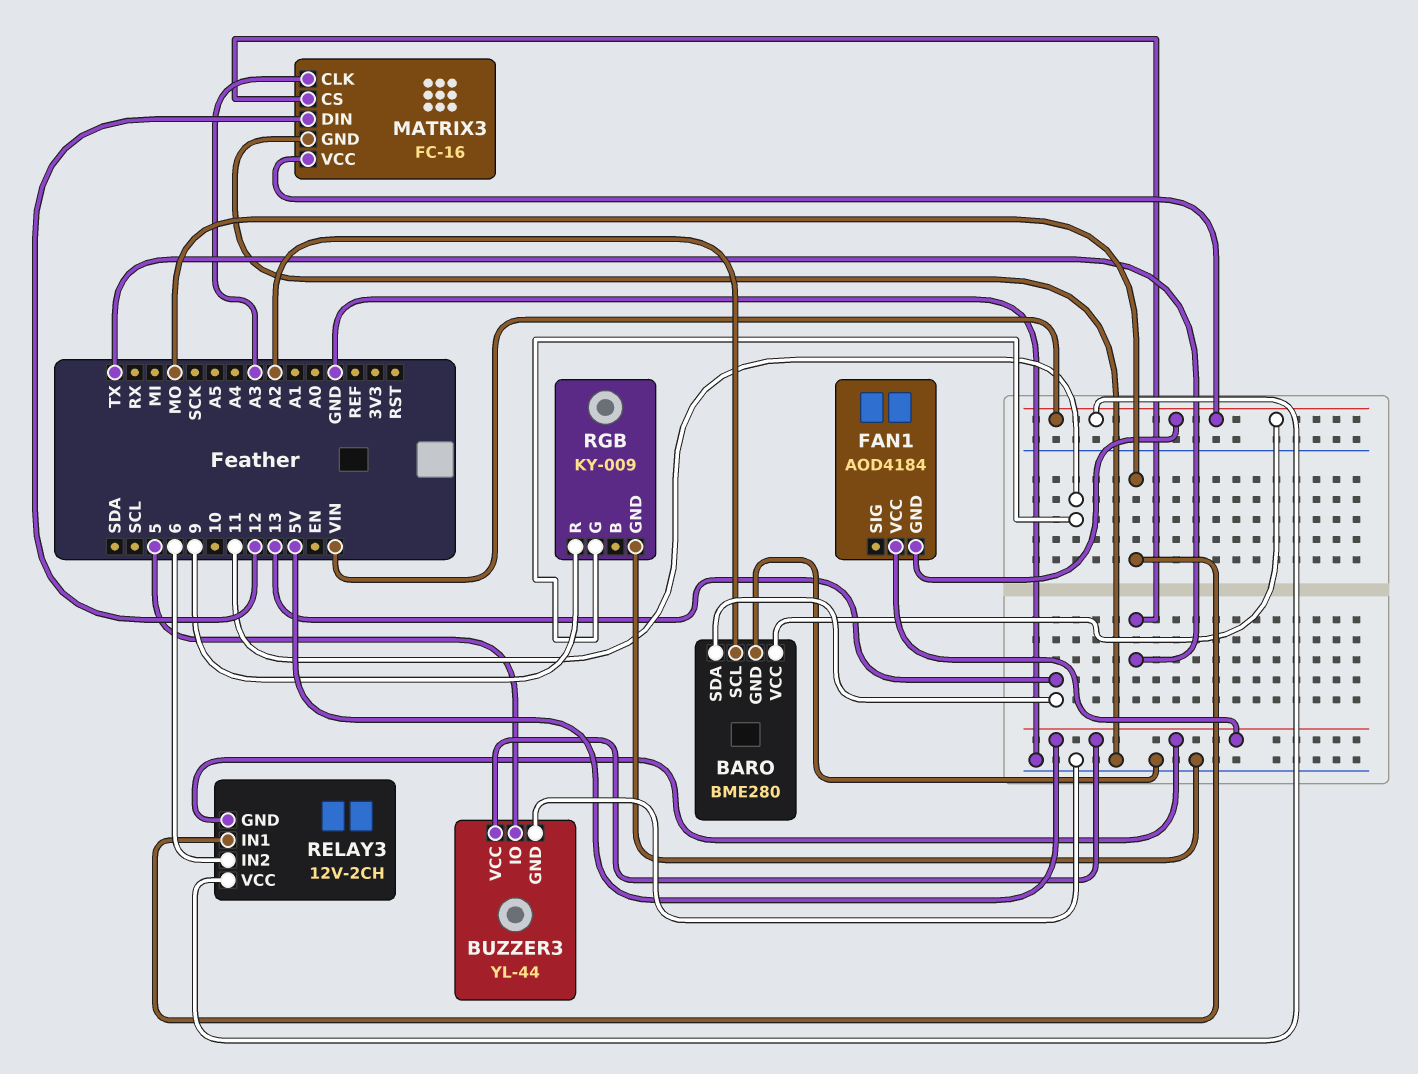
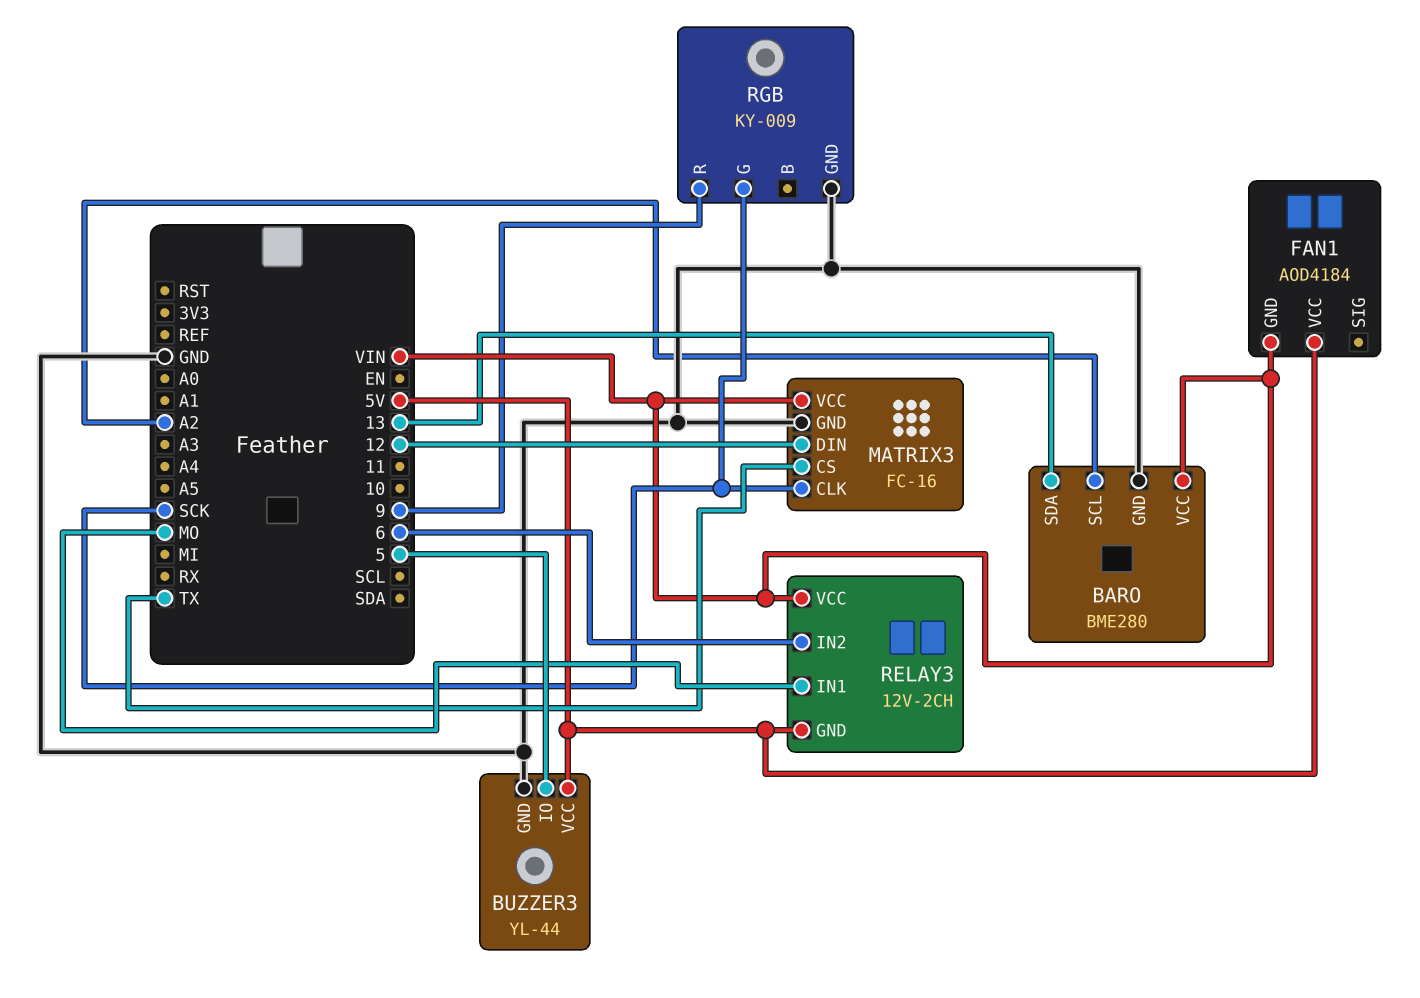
MATRIX3 pin CLK: A3 -> SCK
RGB pin G: 11 -> SCK

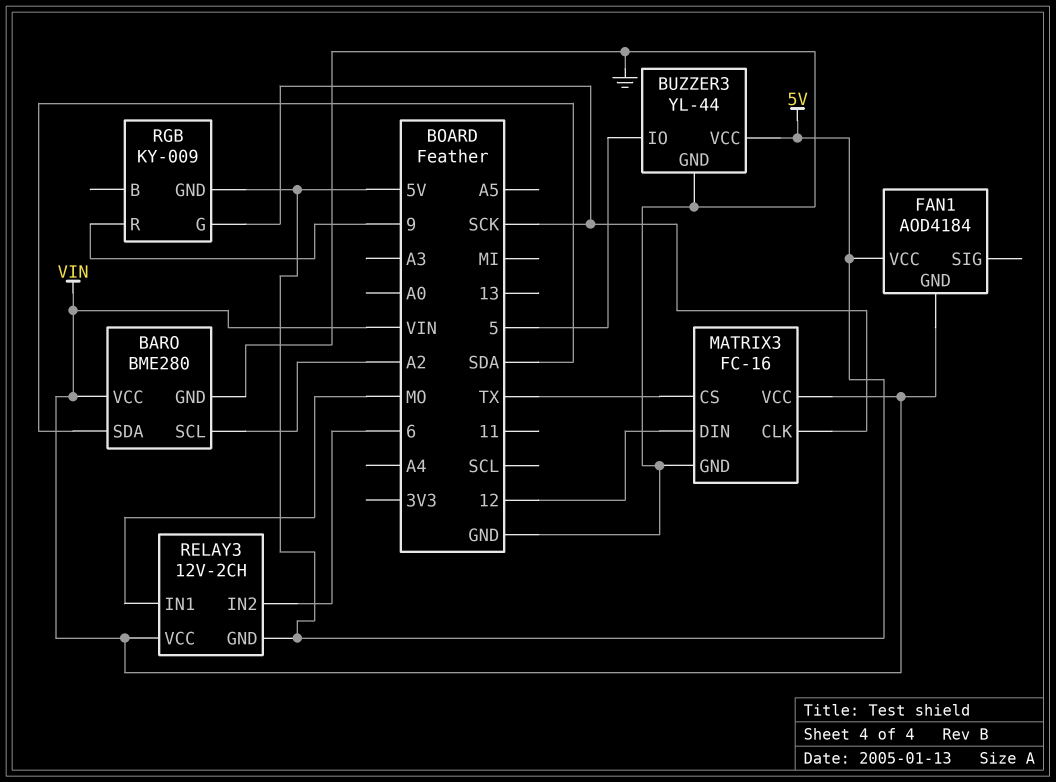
BARO pin SDA: 13 -> SDA
RGB pin GND: GND -> 5V

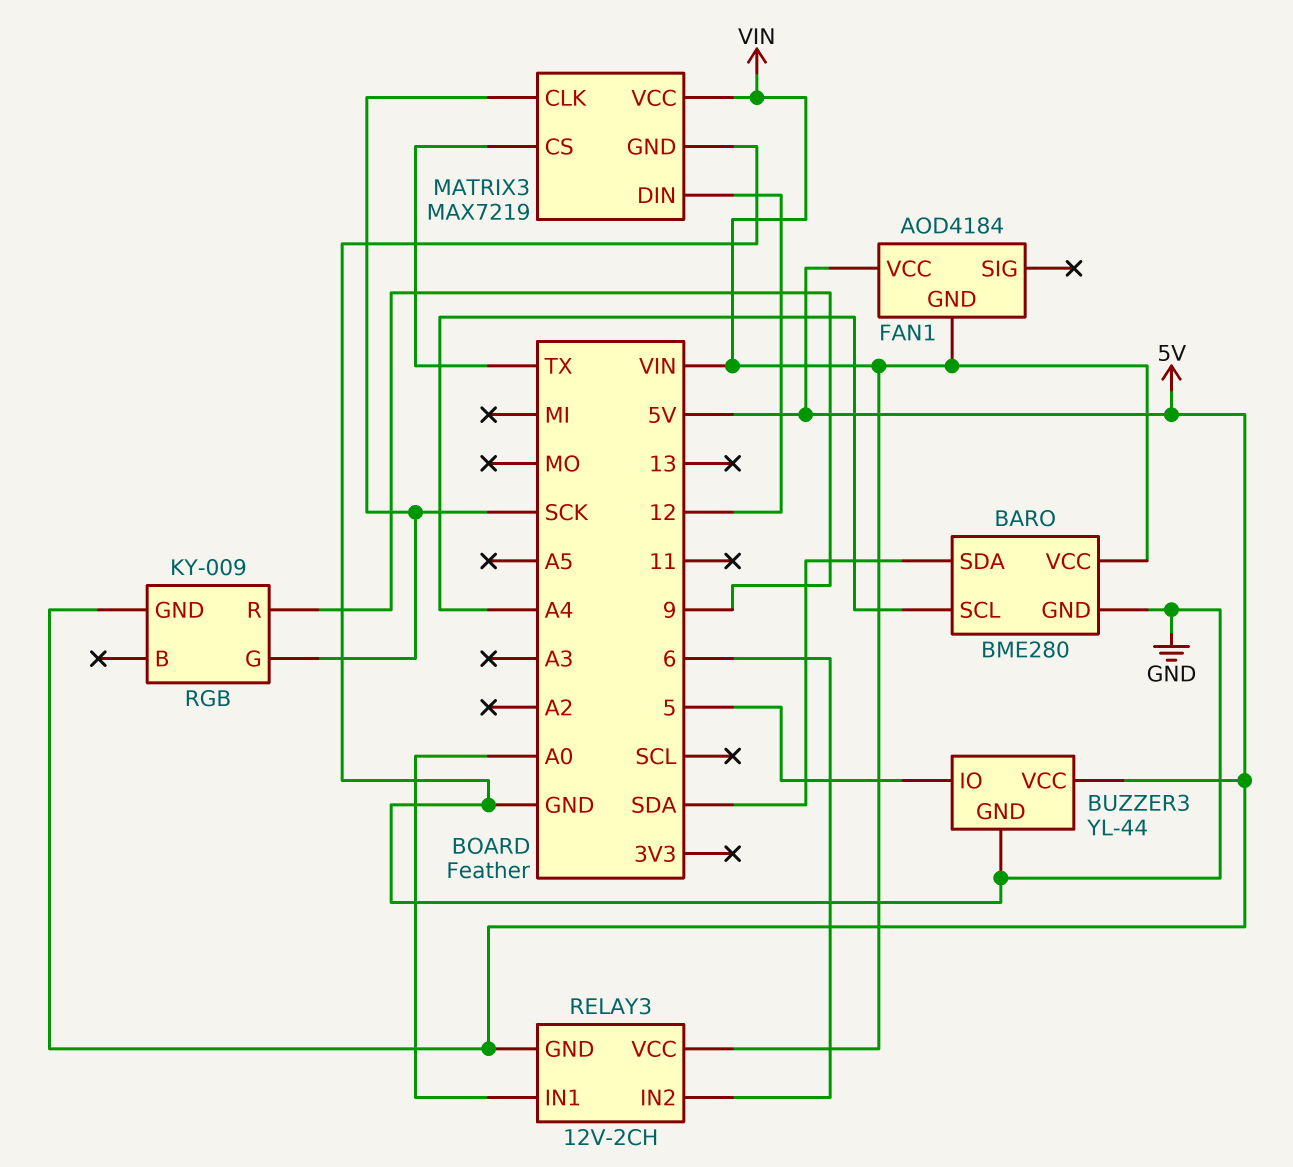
BARO pin SCL: A2 -> A4
MATRIX3: FC-16 -> MAX7219
RELAY3 pin IN1: MO -> A0

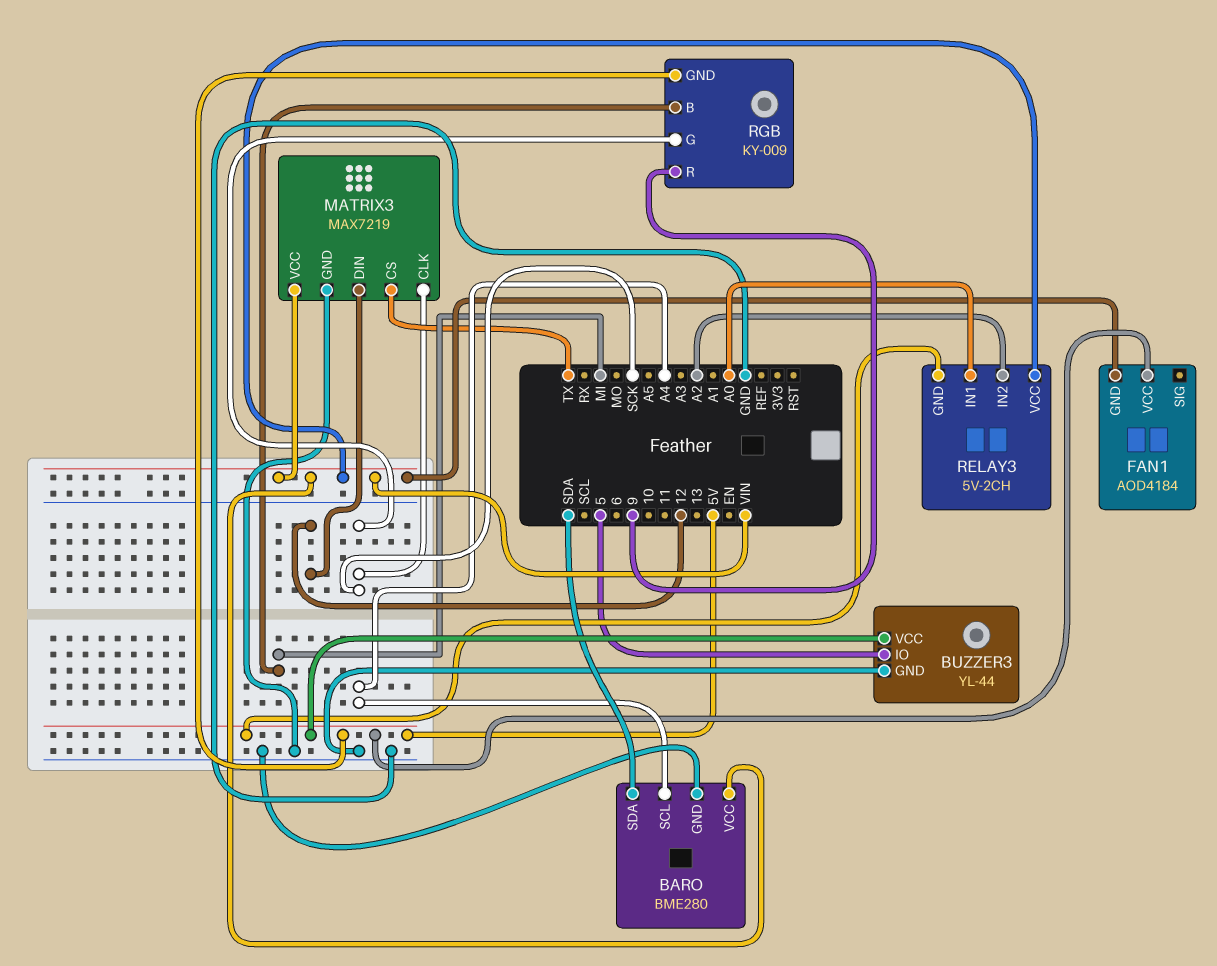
RELAY3: 12V-2CH -> 5V-2CH
RELAY3 pin IN2: 6 -> A2
RGB pin B: none -> MI

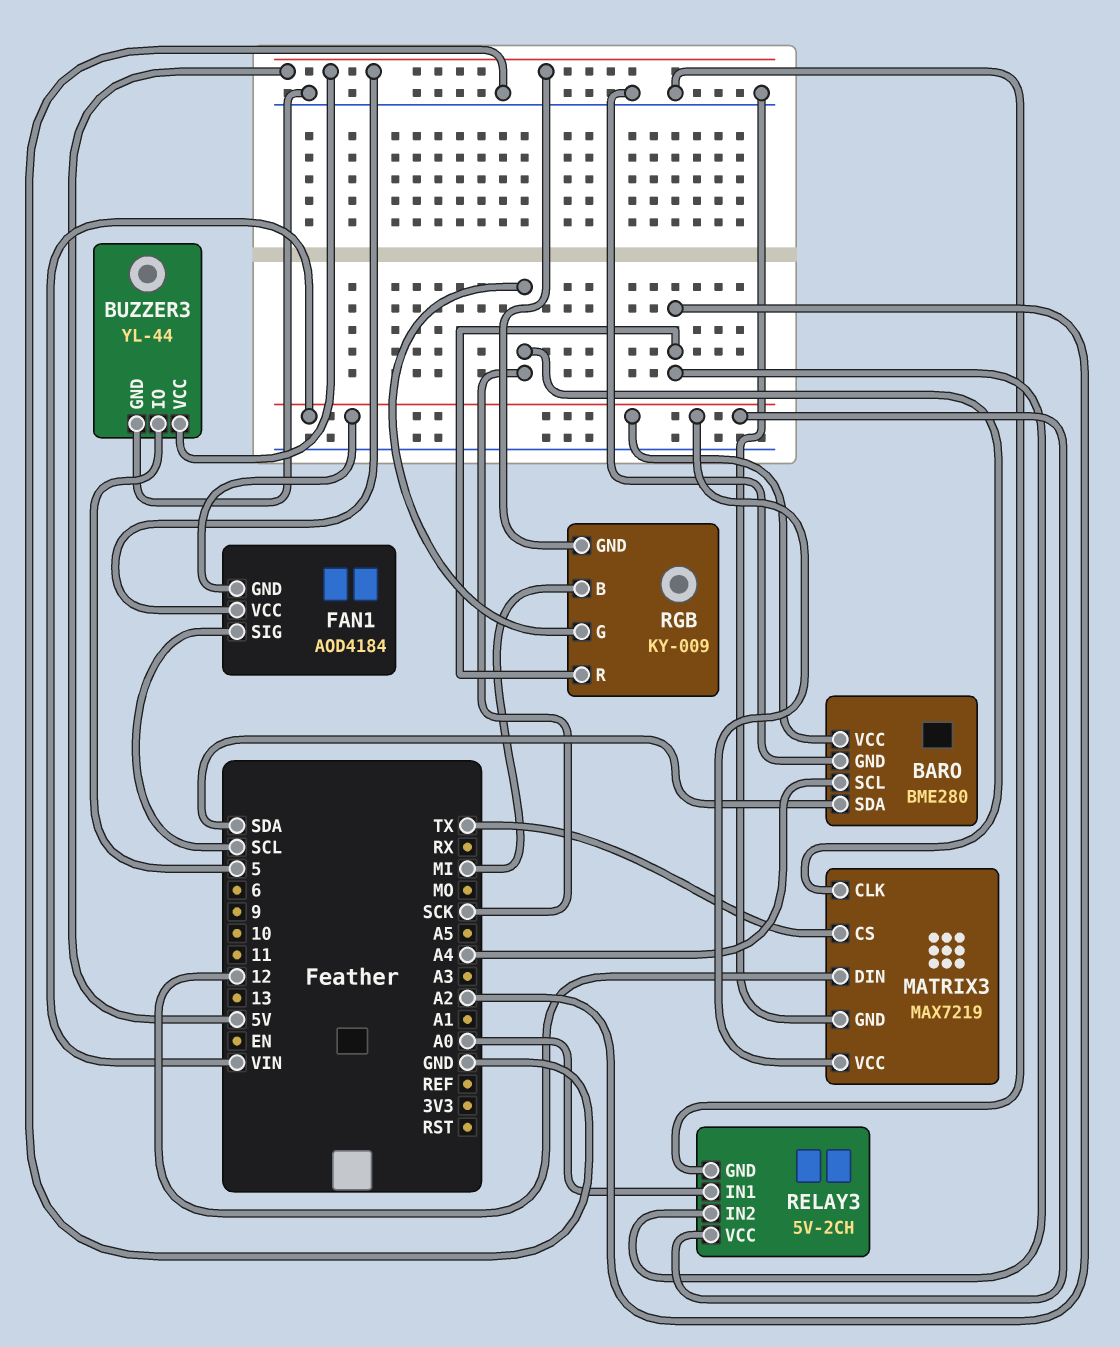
FAN1 pin SIG: none -> SCL
RELAY3 pin GND: 5V -> GND
RGB pin R: 9 -> A2

